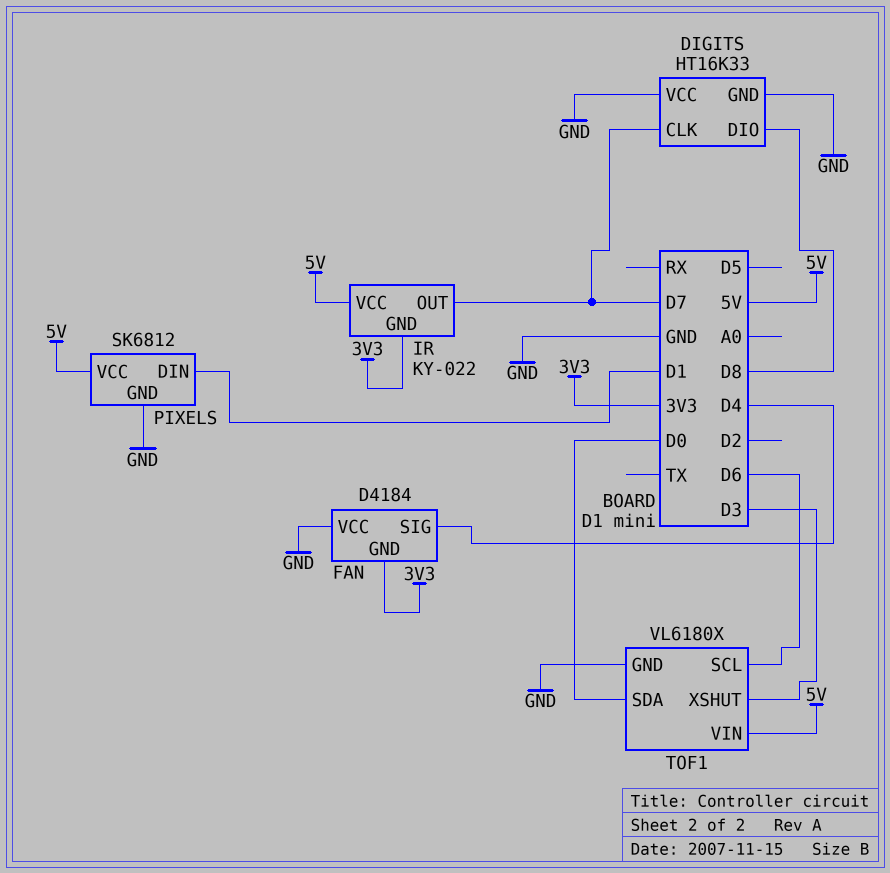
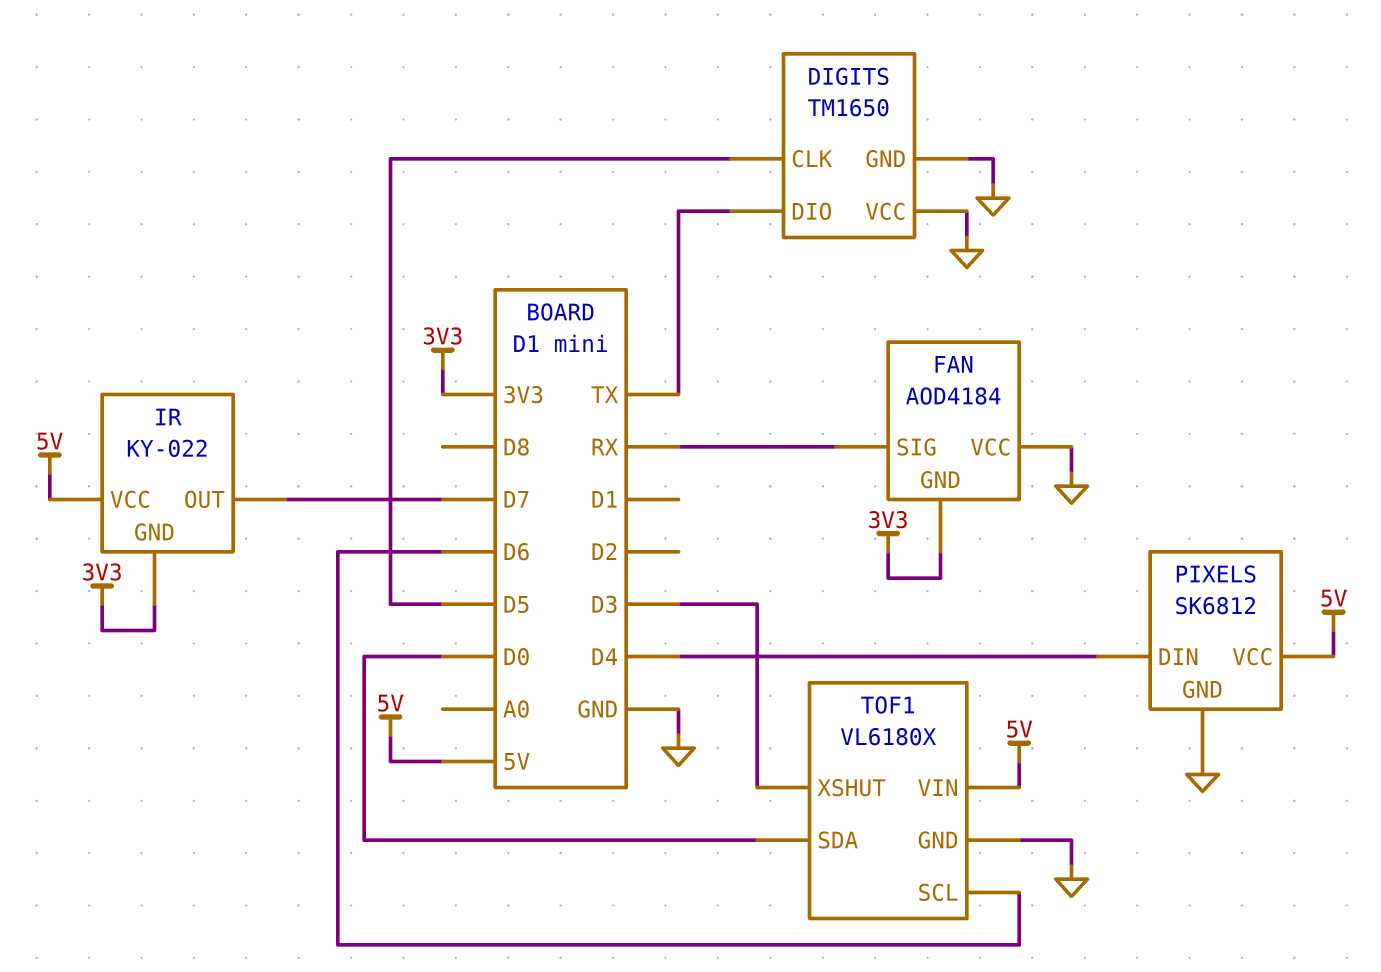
DIGITS: HT16K33 -> TM1650
DIGITS pin CLK: D7 -> D5
DIGITS pin DIO: D8 -> TX
FAN: D4184 -> AOD4184
FAN pin SIG: D4 -> RX
PIXELS pin DIN: D1 -> D4

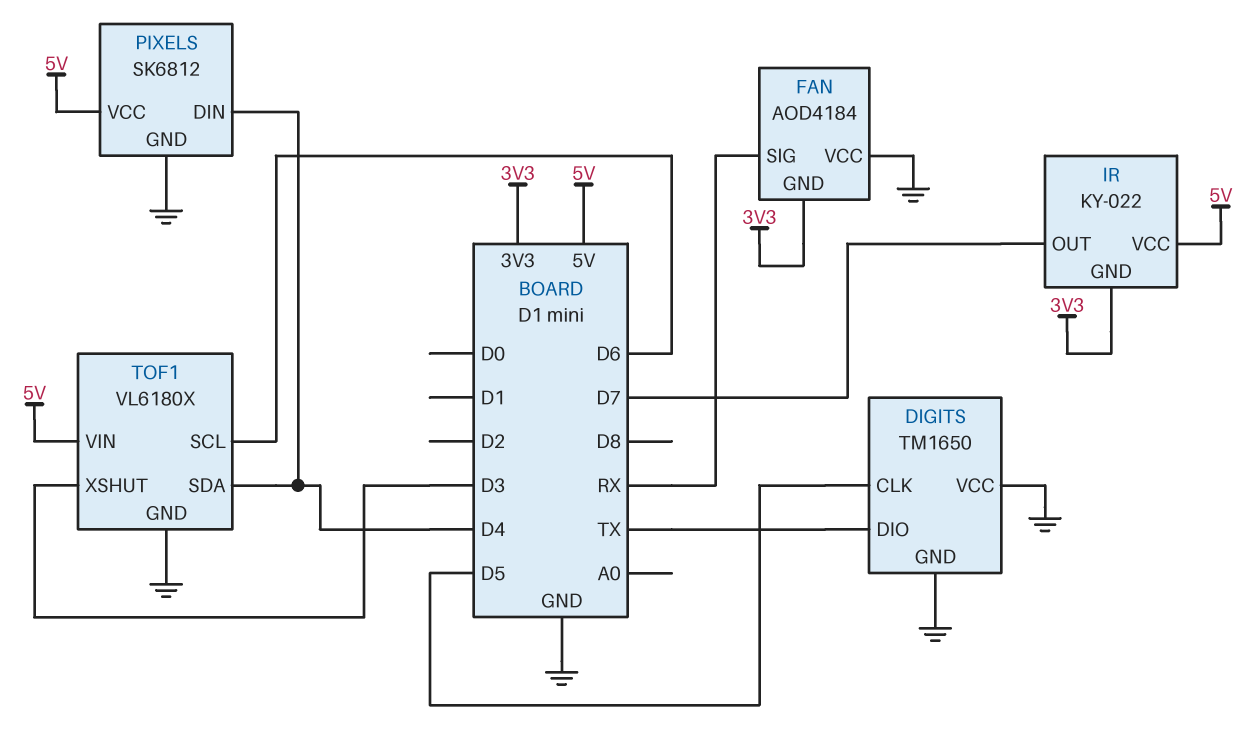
TOF1 pin SDA: D0 -> D4

